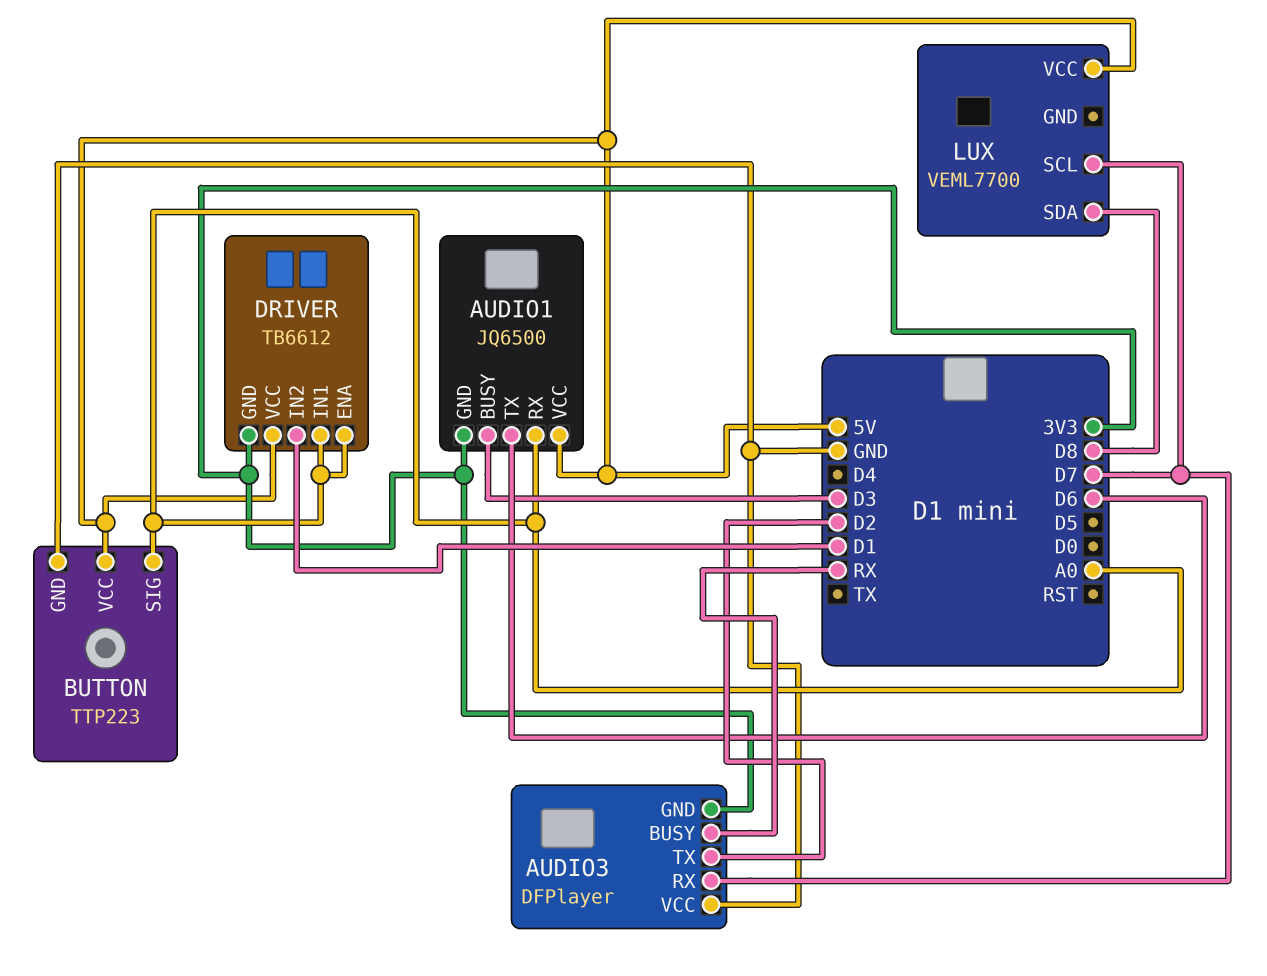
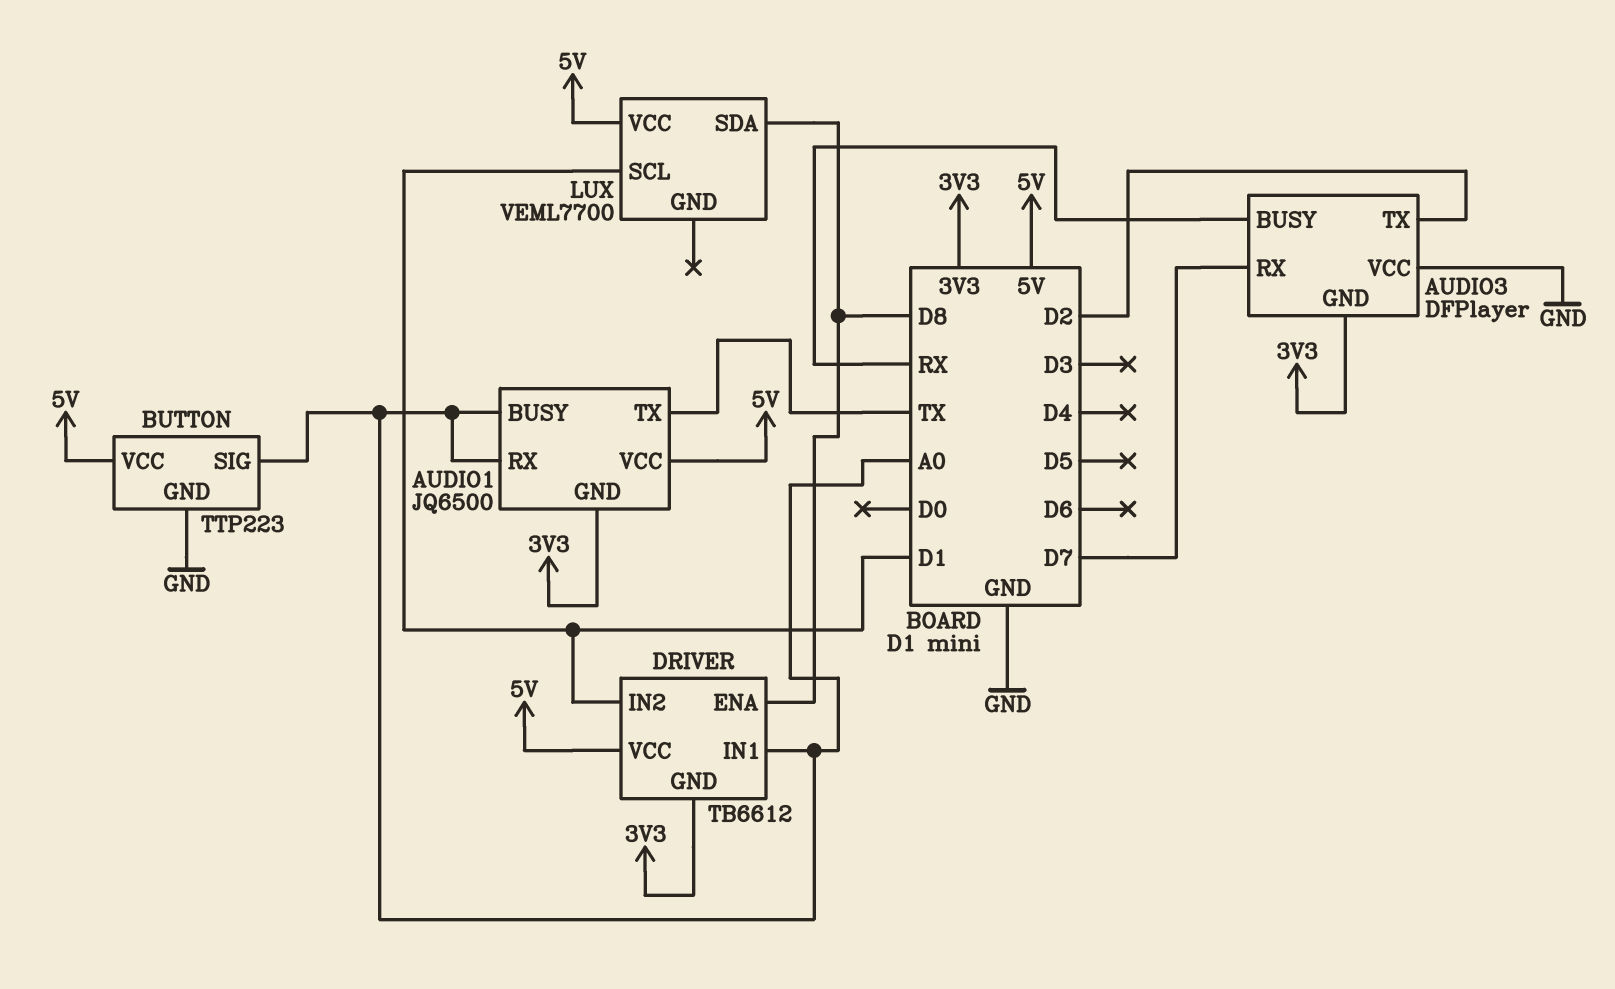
AUDIO1 pin BUSY: D3 -> A0
AUDIO1 pin TX: D6 -> TX
DRIVER pin ENA: A0 -> D8
LUX pin SCL: D7 -> D1

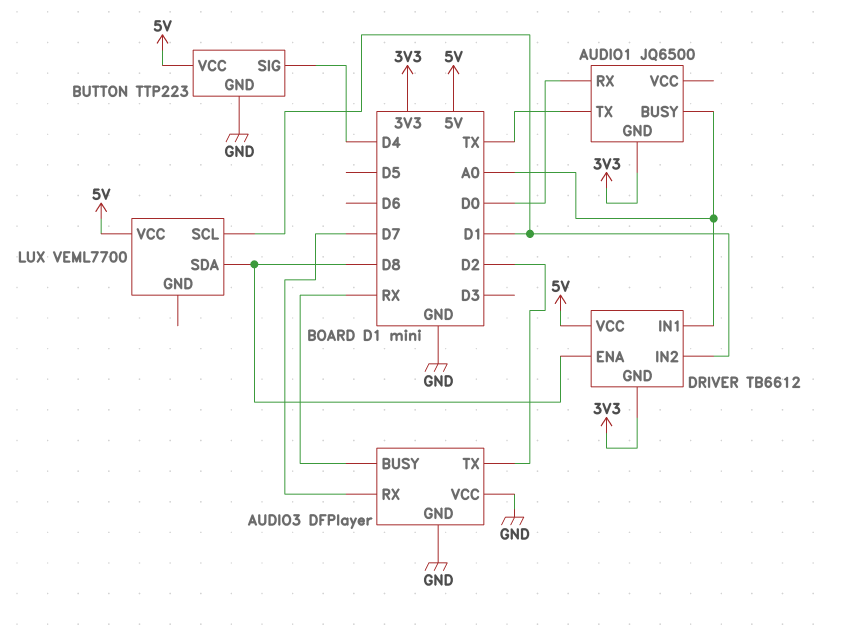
AUDIO1 pin RX: A0 -> D0
AUDIO1 pin VCC: 5V -> none
AUDIO3 pin GND: 3V3 -> GND
BUTTON pin SIG: A0 -> D4

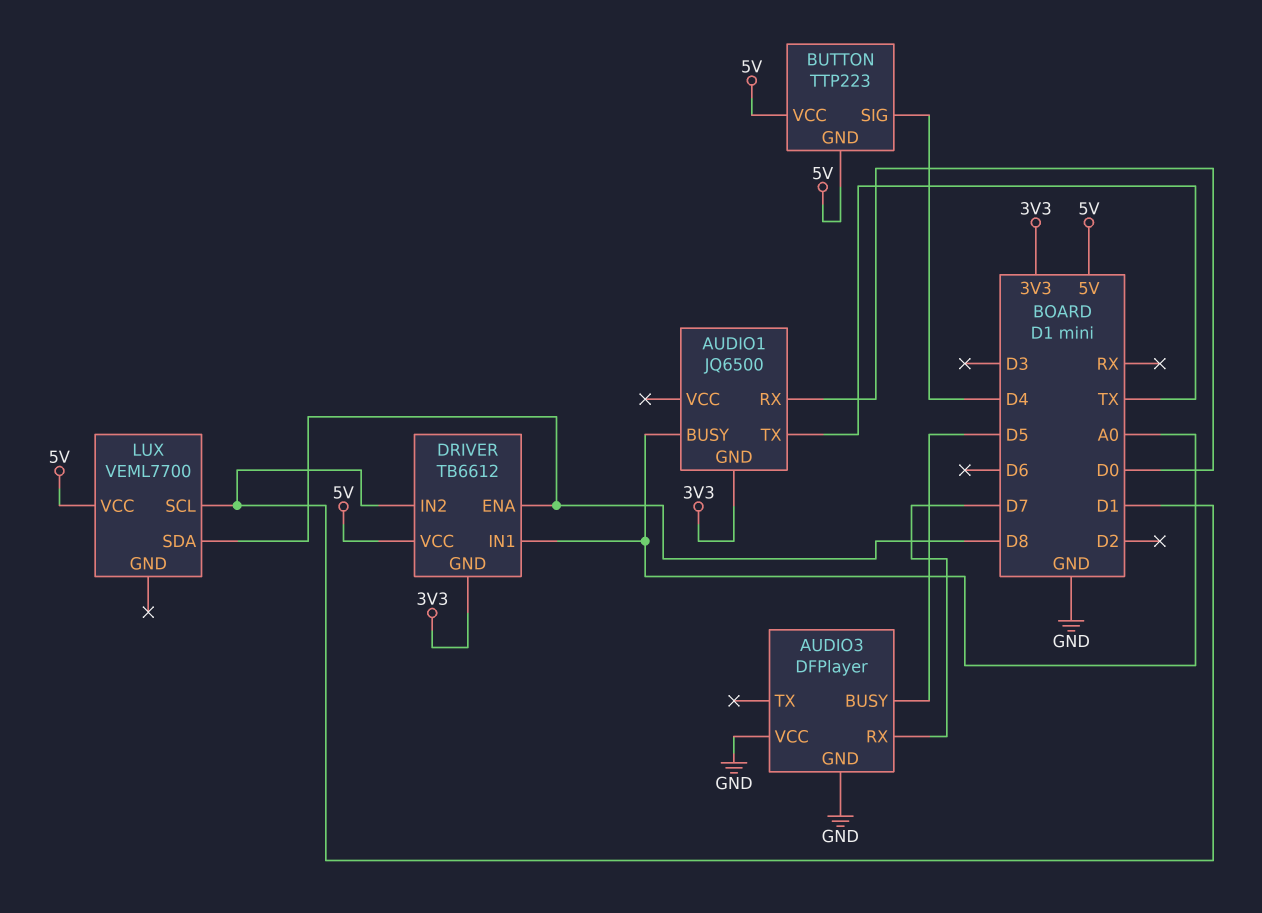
AUDIO3 pin BUSY: RX -> D5
AUDIO3 pin TX: D2 -> none
BUTTON pin GND: GND -> 5V

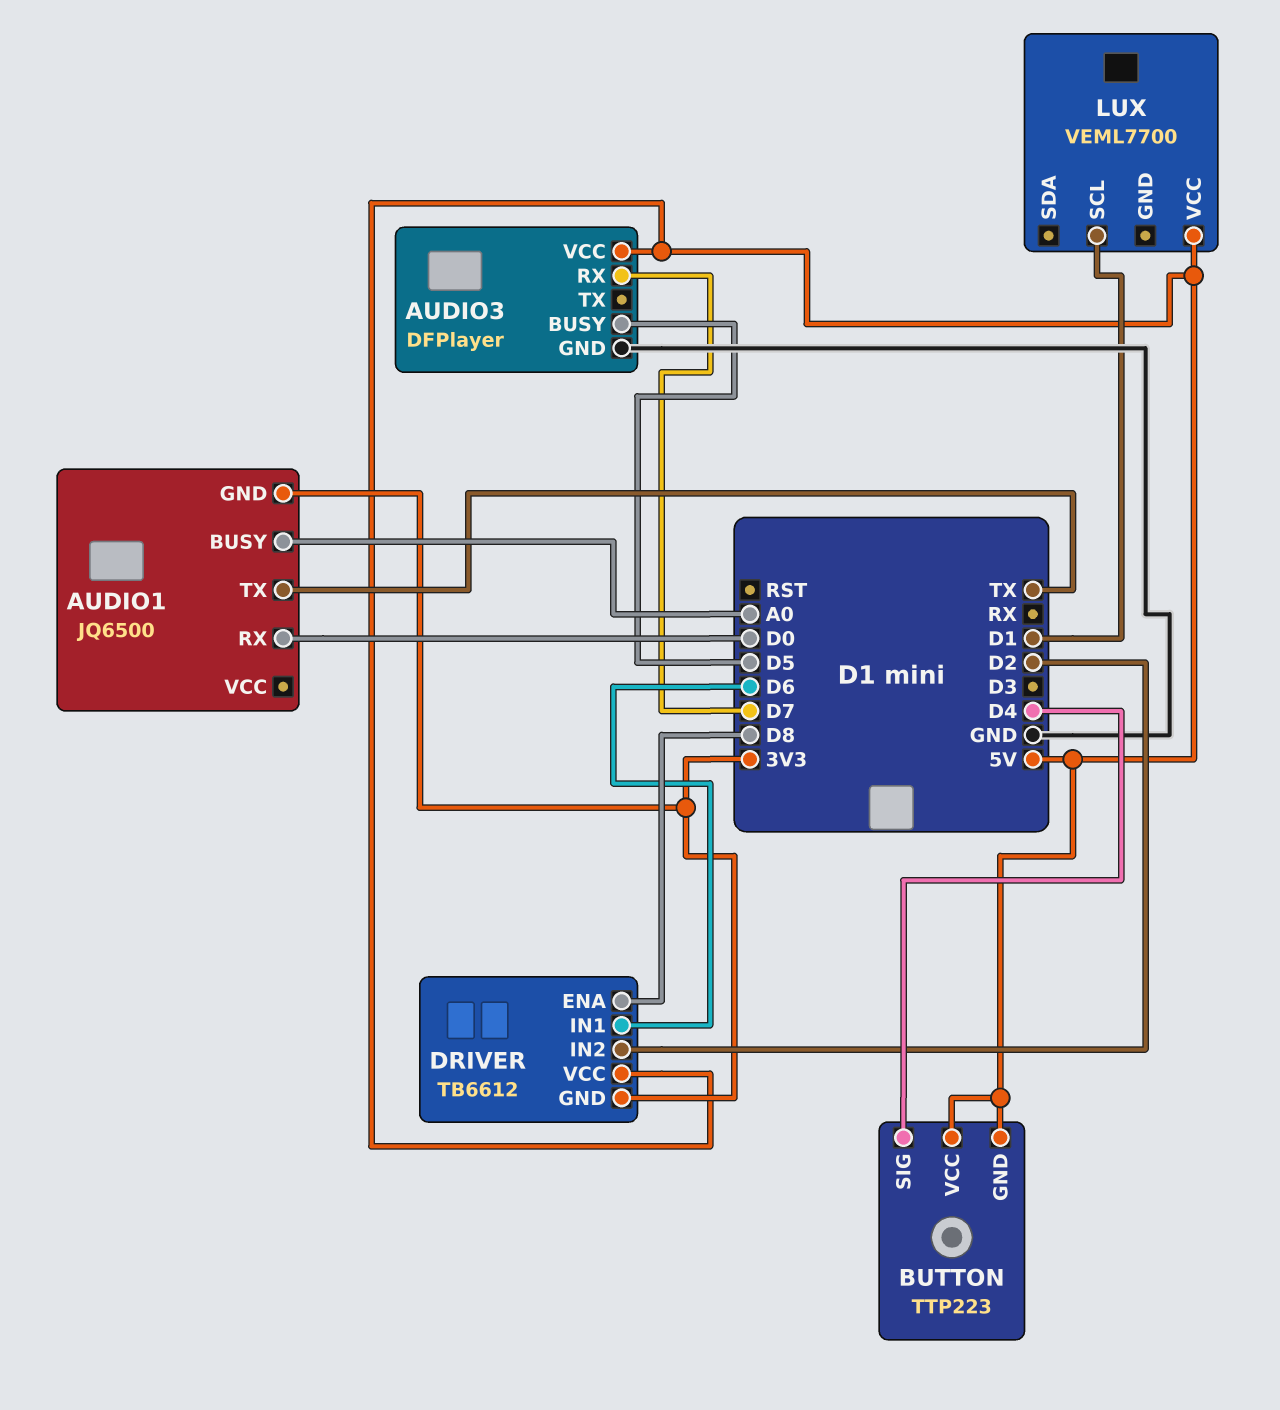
AUDIO3 pin VCC: GND -> 5V
DRIVER pin IN1: A0 -> D6
DRIVER pin IN2: D1 -> D2
LUX pin SDA: D8 -> none

